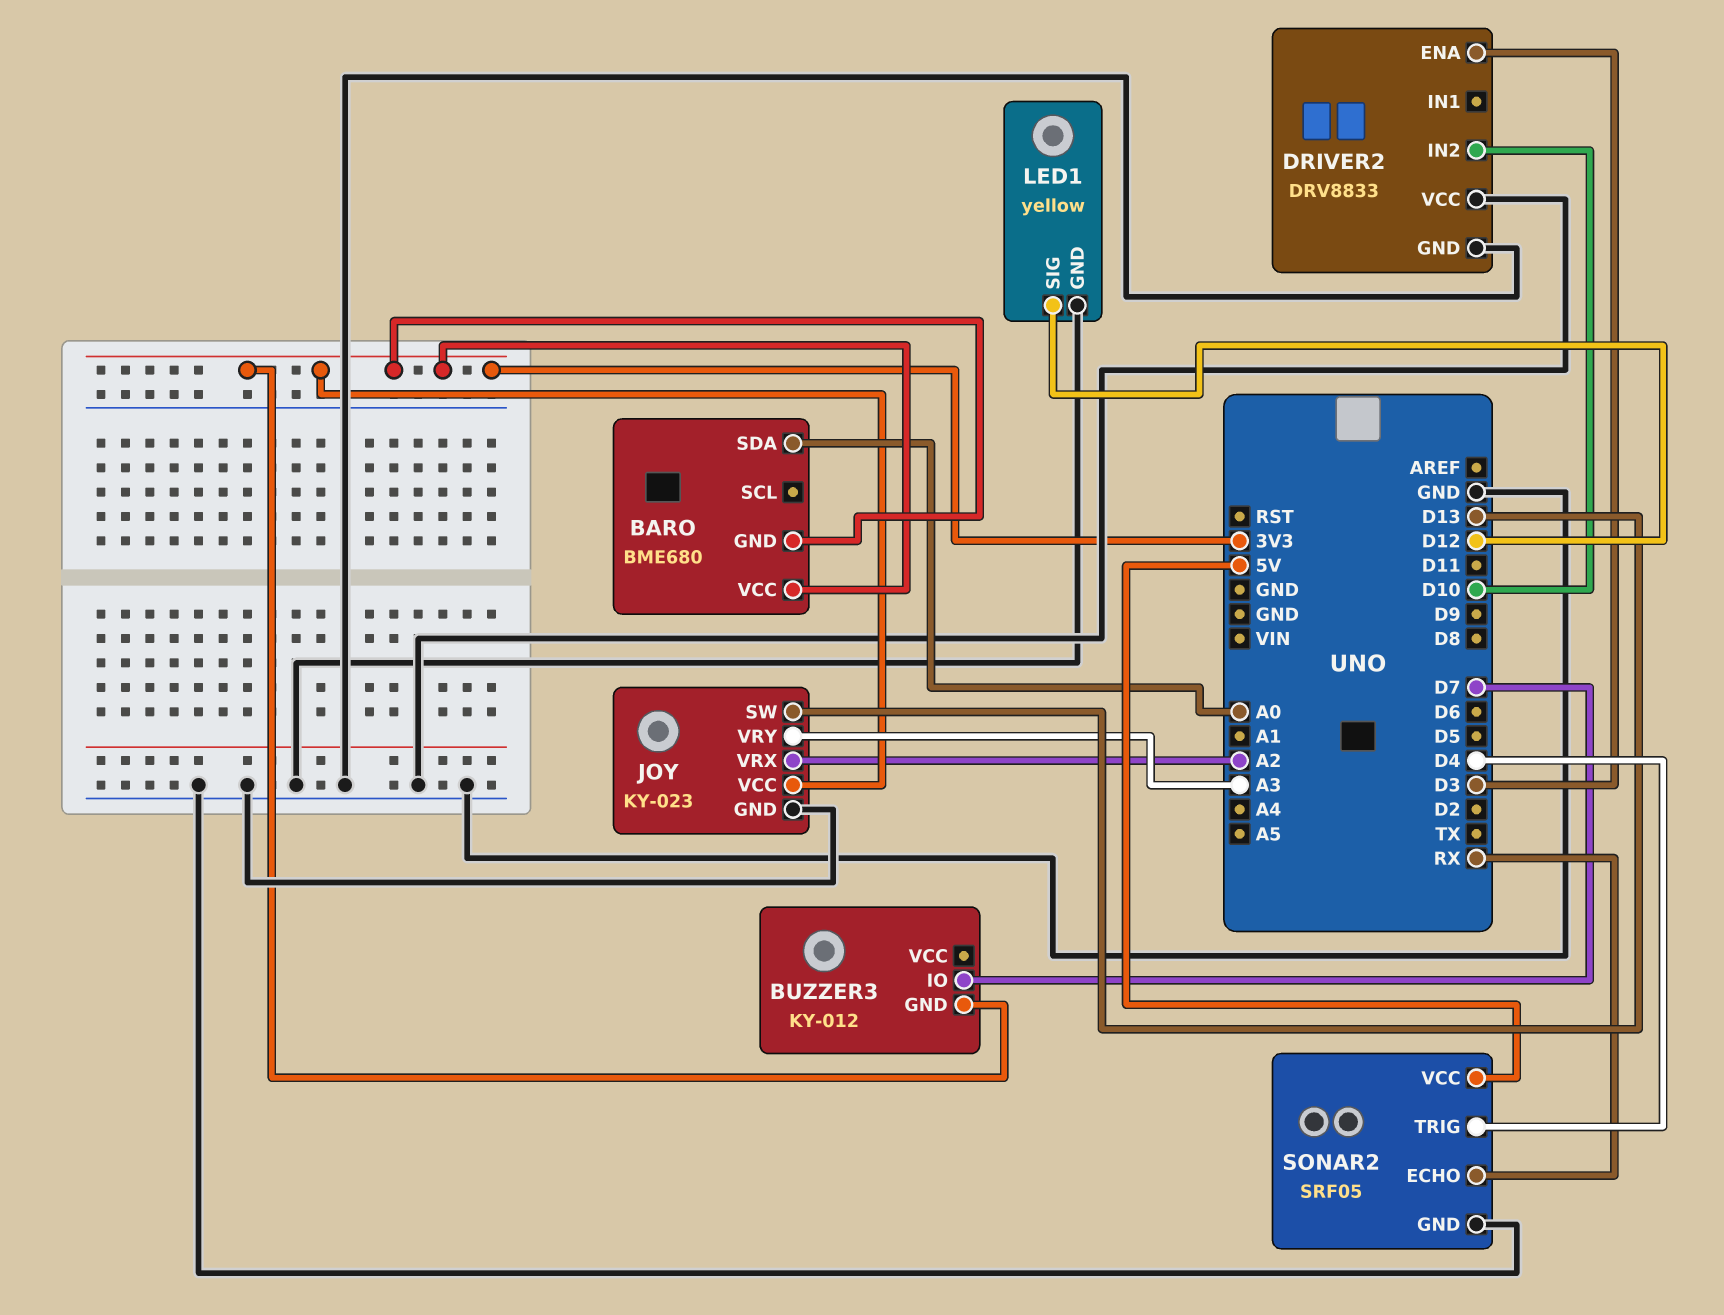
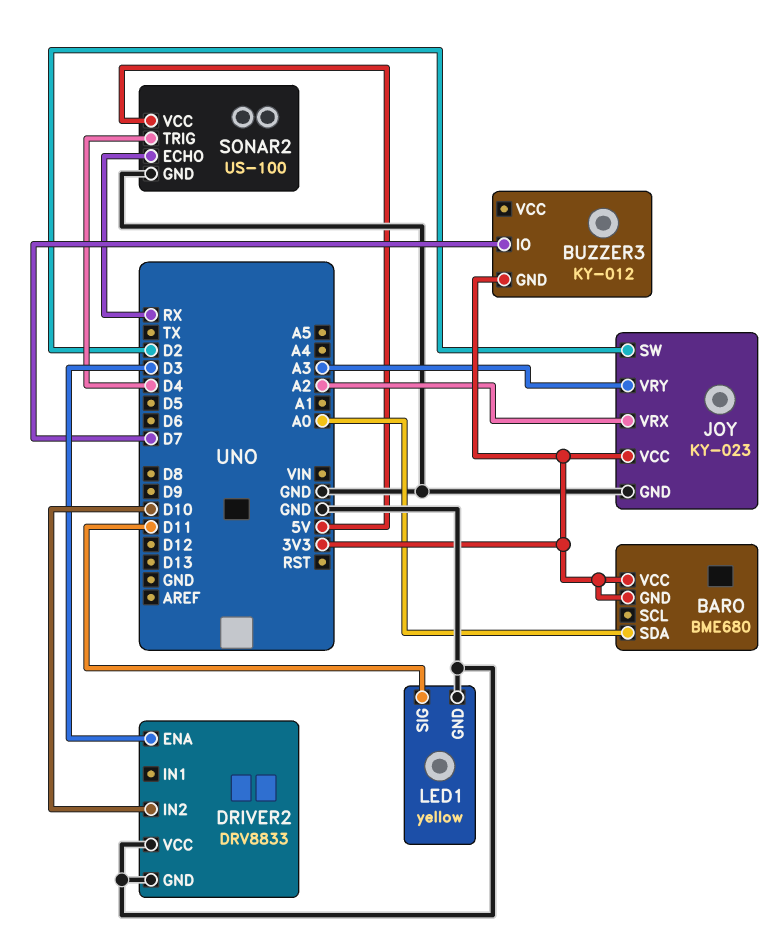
JOY pin SW: D13 -> D2
LED1 pin SIG: D12 -> D11
SONAR2: SRF05 -> US-100

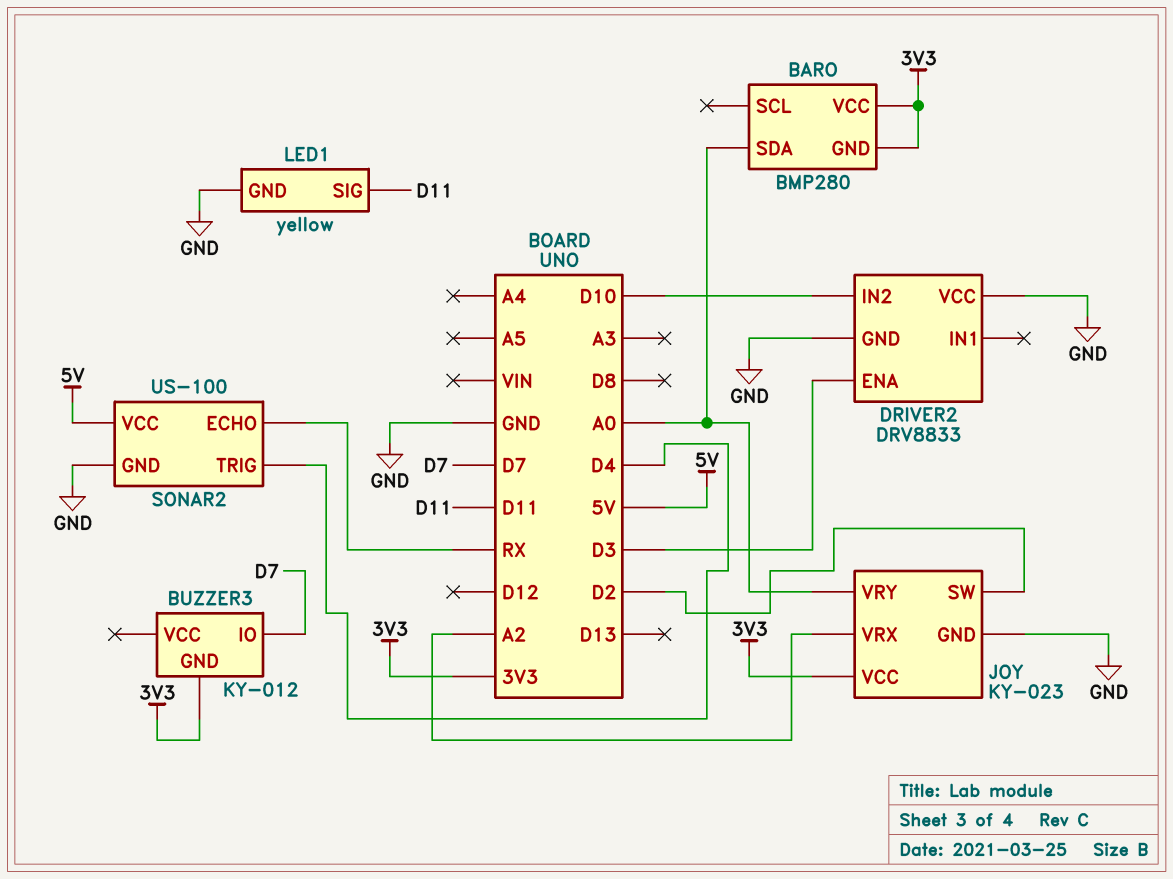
BARO: BME680 -> BMP280
JOY pin VRY: A3 -> A0

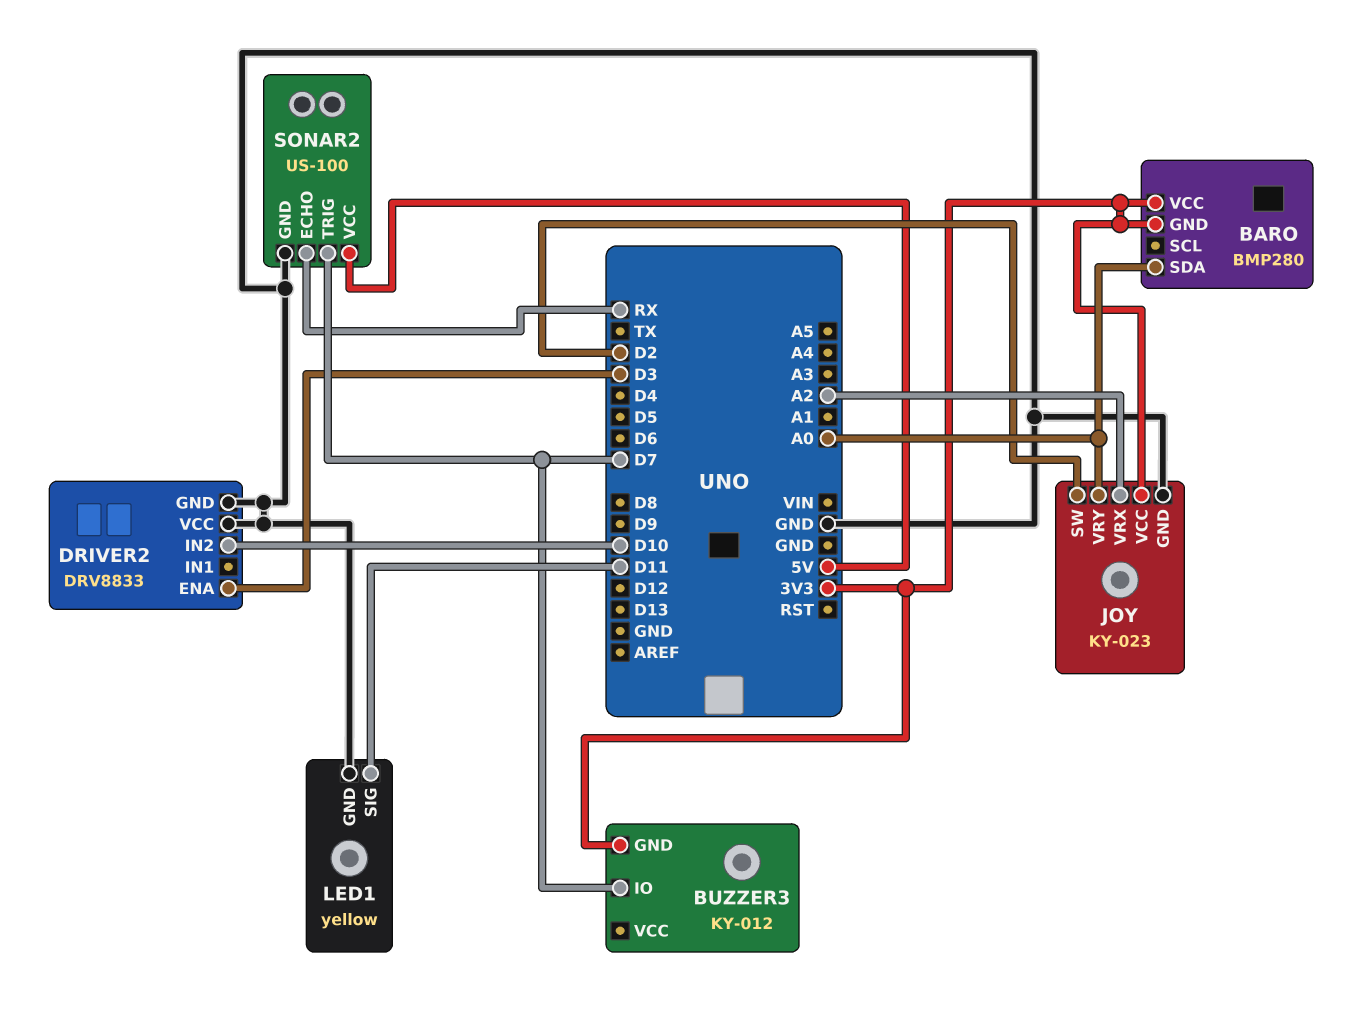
SONAR2 pin TRIG: D4 -> D7

